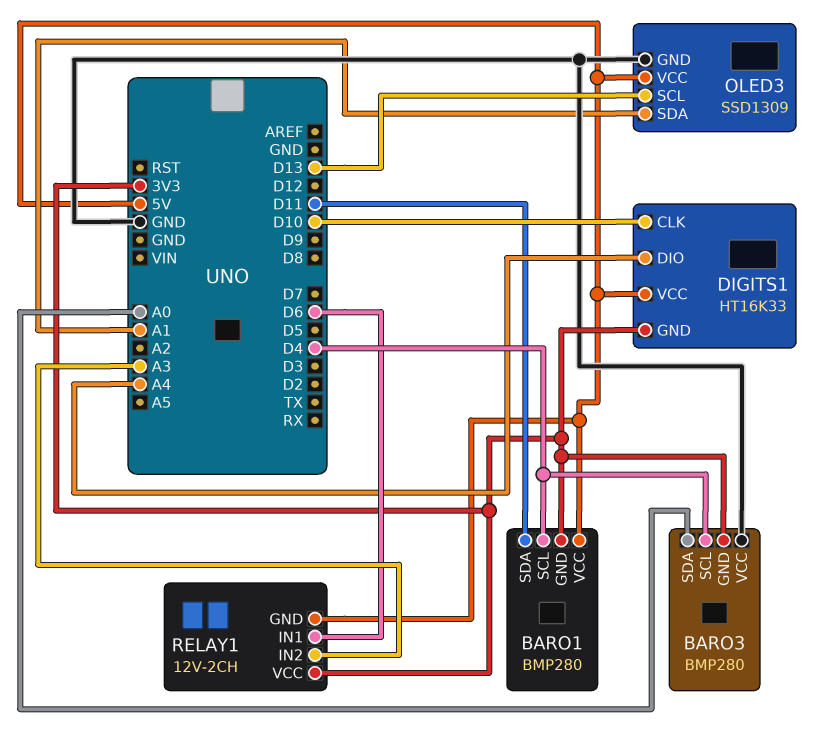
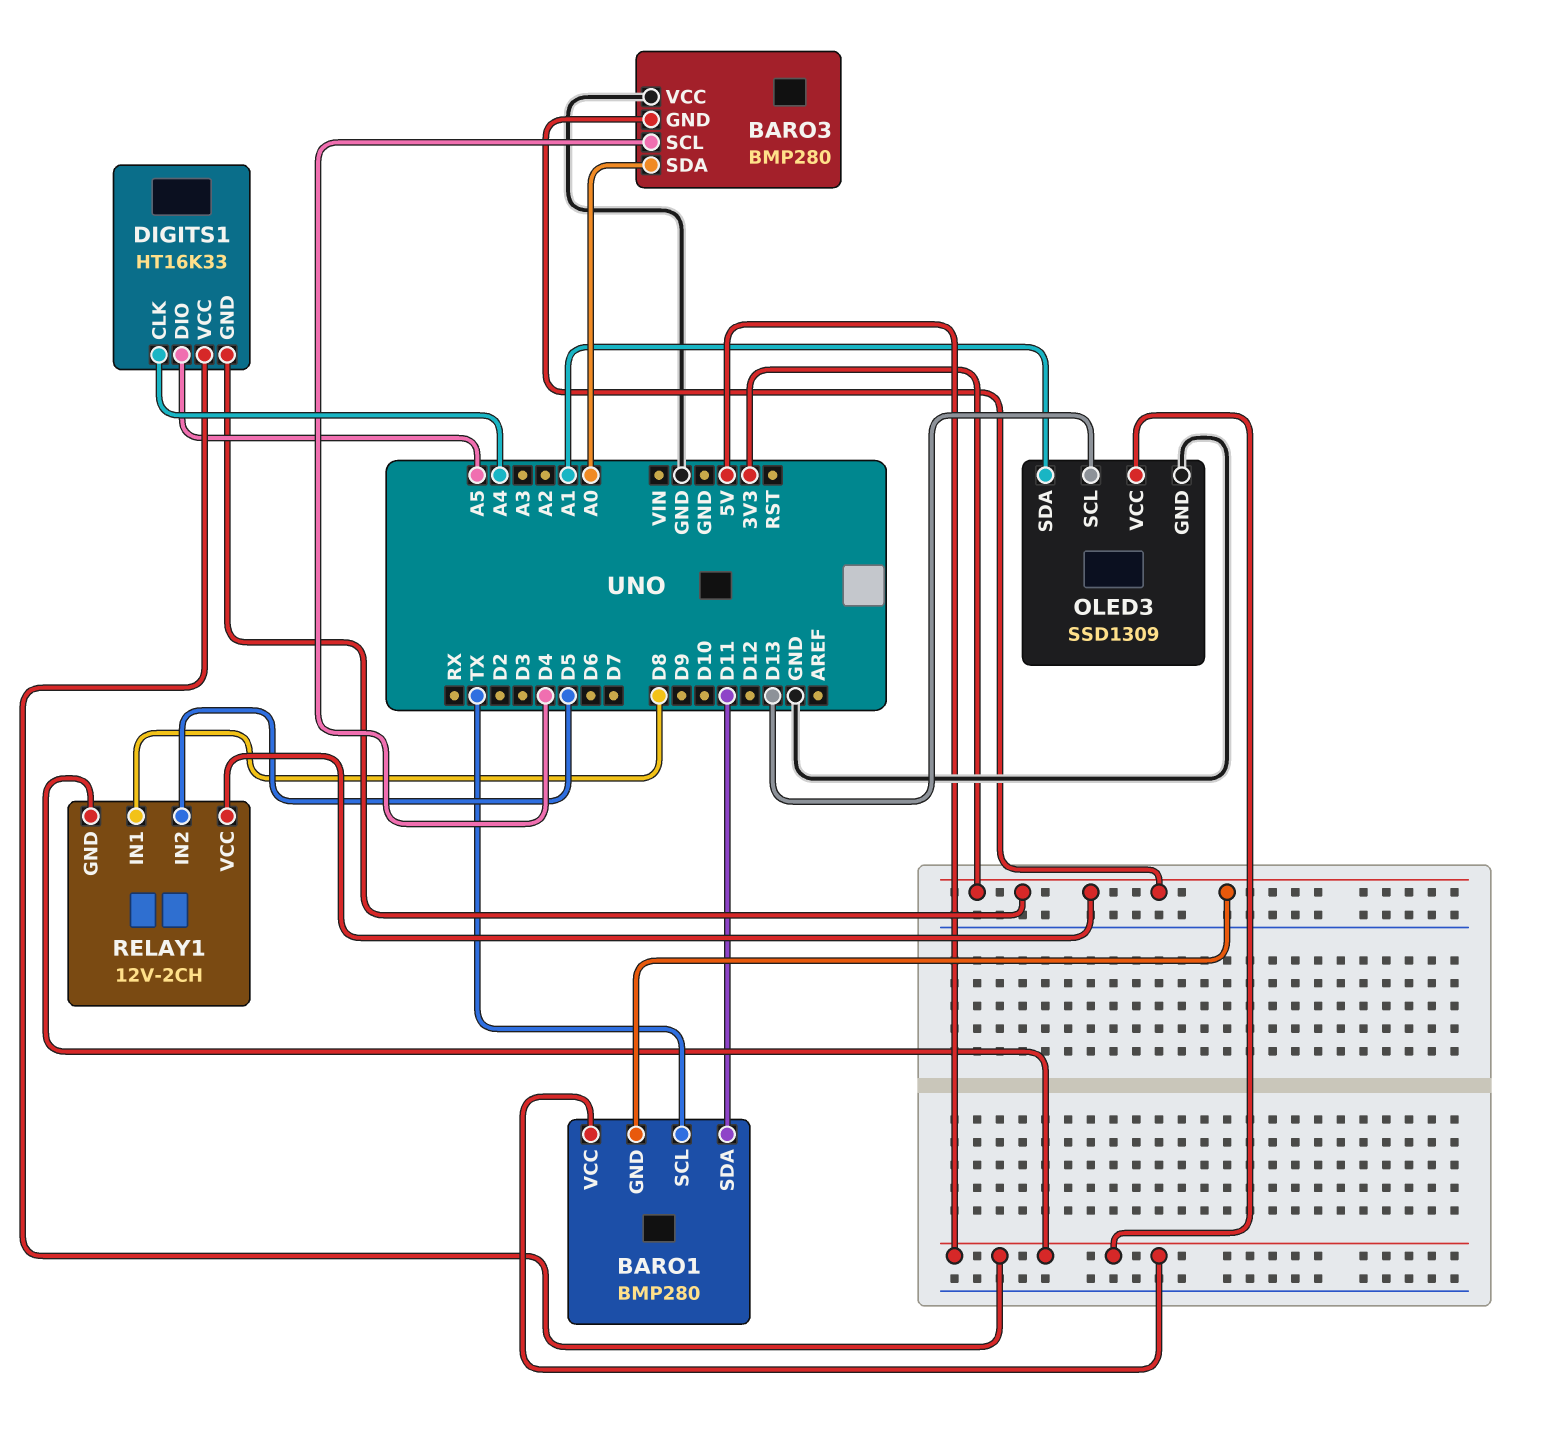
BARO1 pin SCL: D4 -> TX
DIGITS1 pin CLK: D10 -> A4
DIGITS1 pin DIO: A4 -> A5
RELAY1 pin IN1: D6 -> D8
RELAY1 pin IN2: A3 -> D5

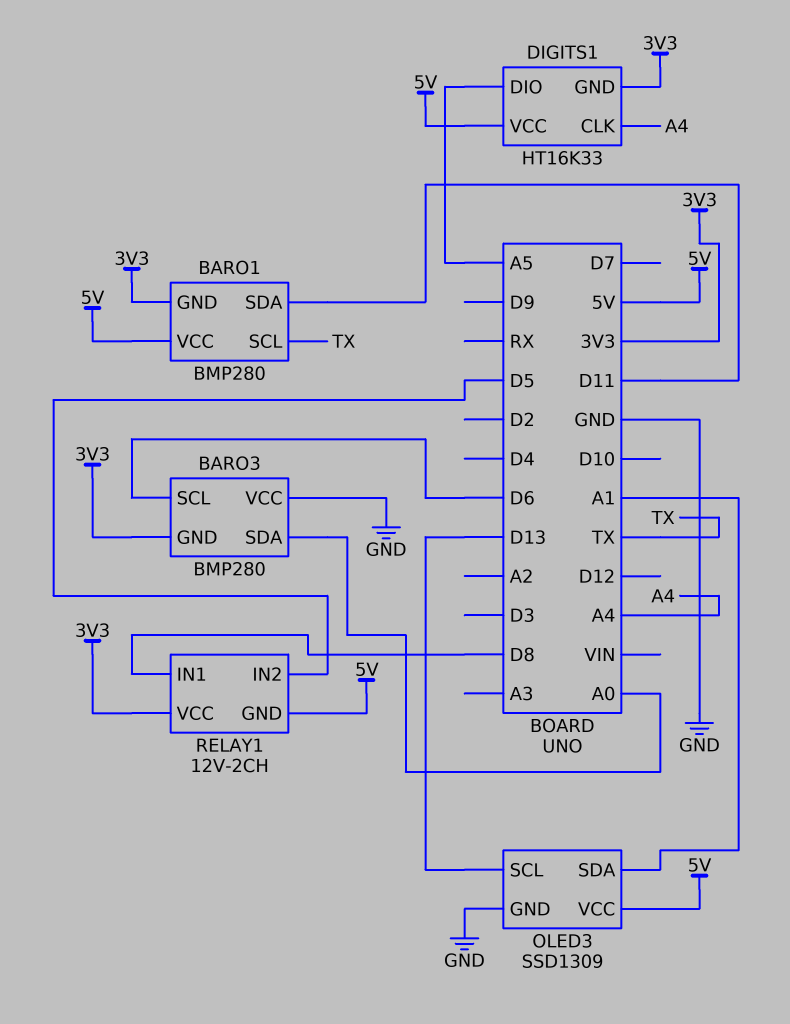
BARO3 pin SCL: D4 -> D6

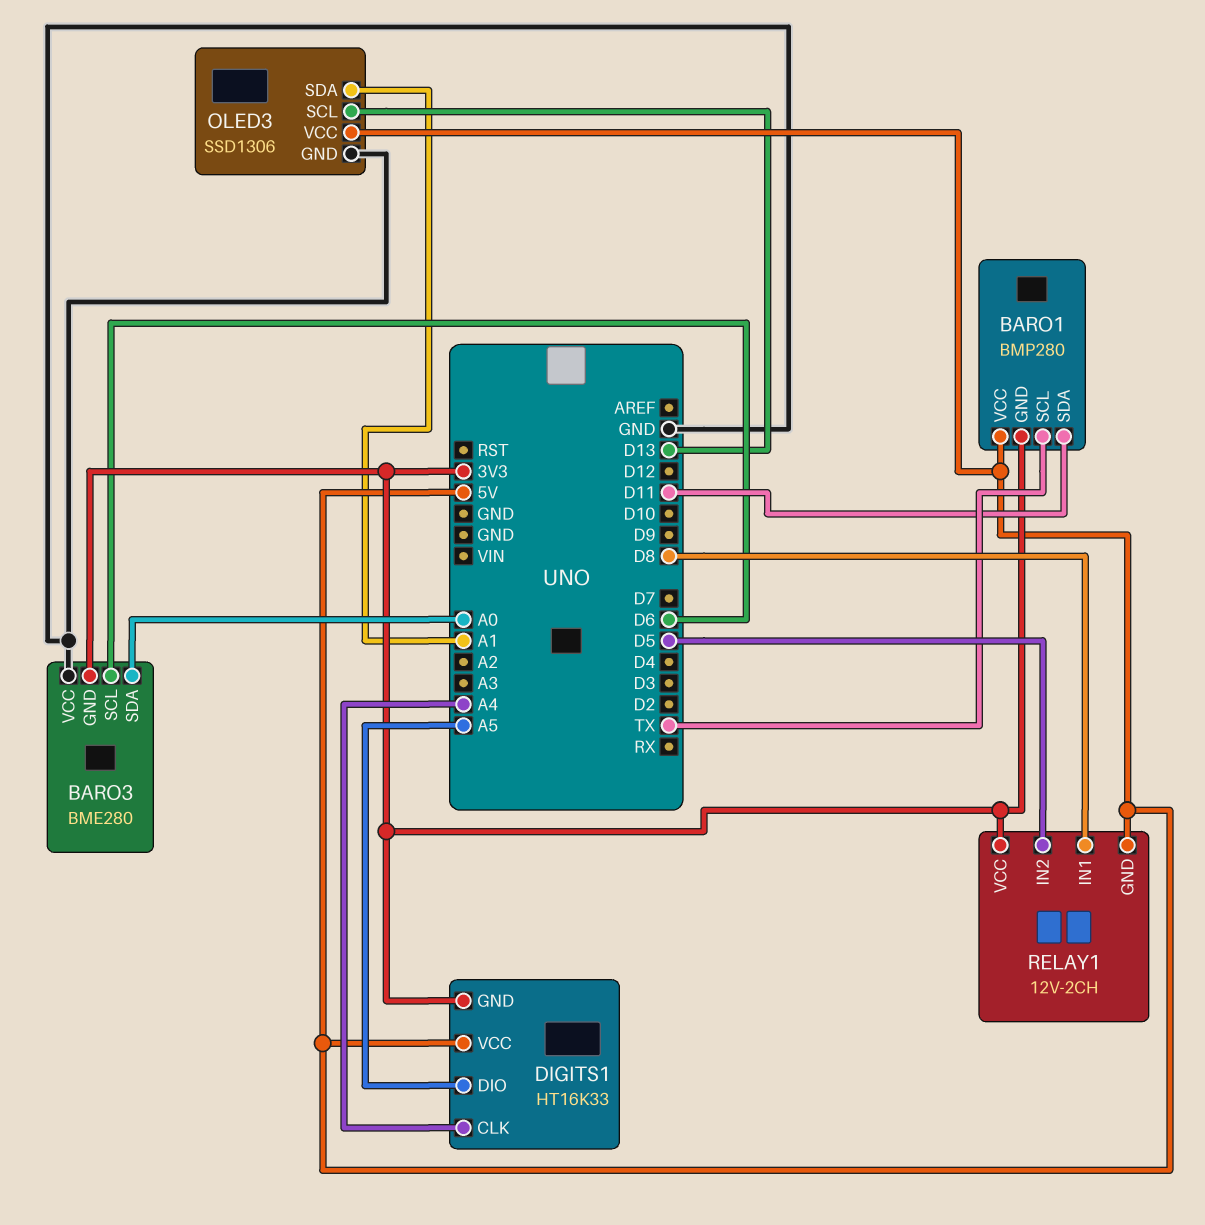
BARO3: BMP280 -> BME280
OLED3: SSD1309 -> SSD1306

